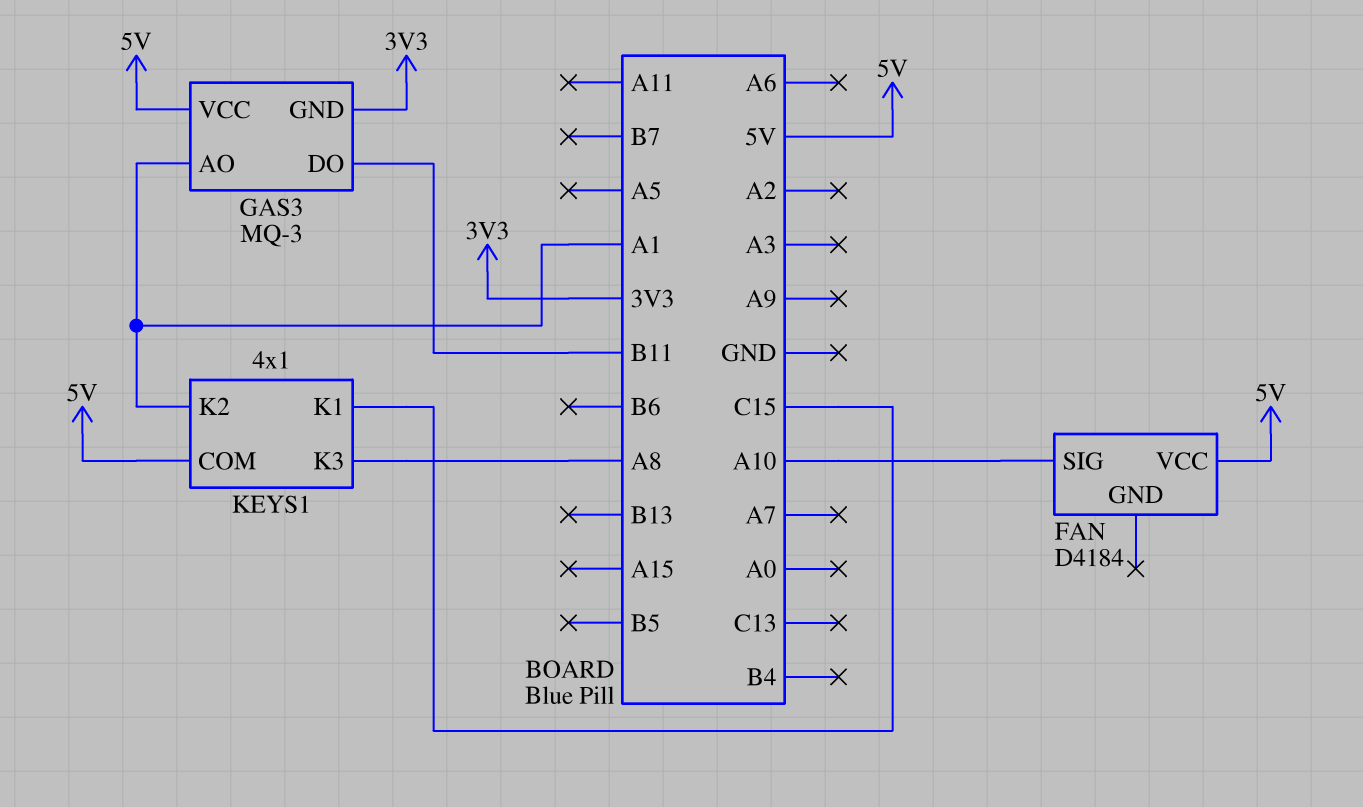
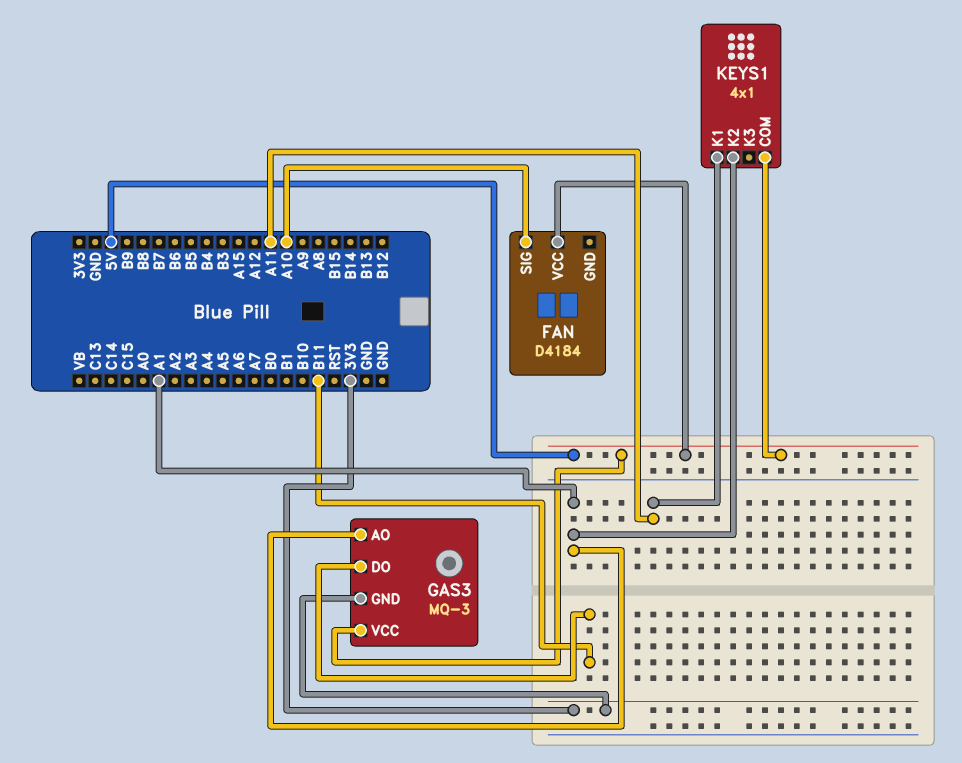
KEYS1 pin K1: C15 -> A11
KEYS1 pin K3: A8 -> none

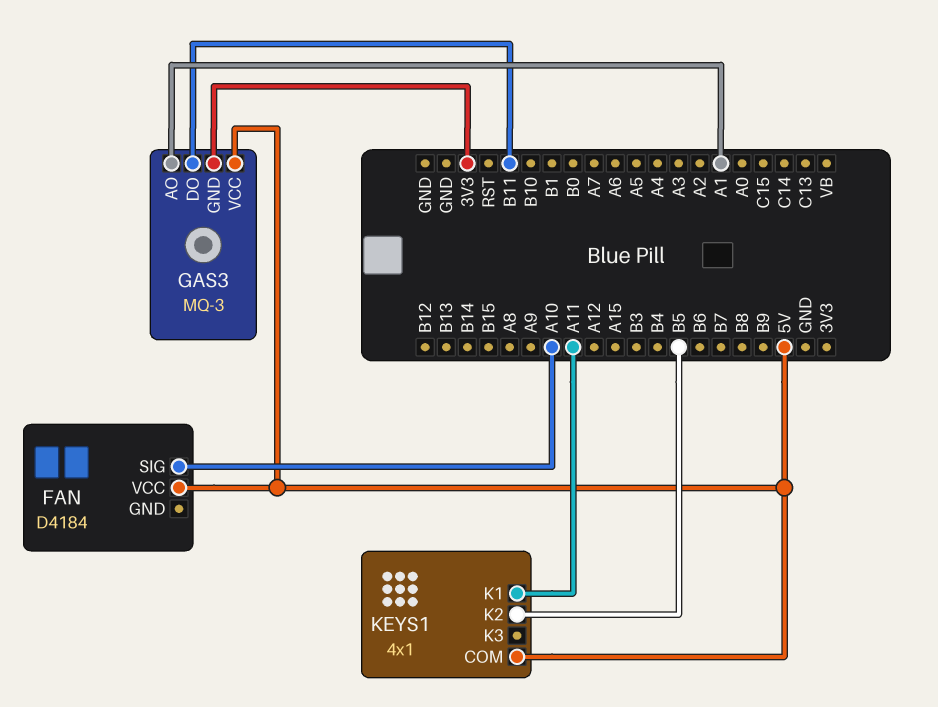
KEYS1 pin K2: A1 -> B5

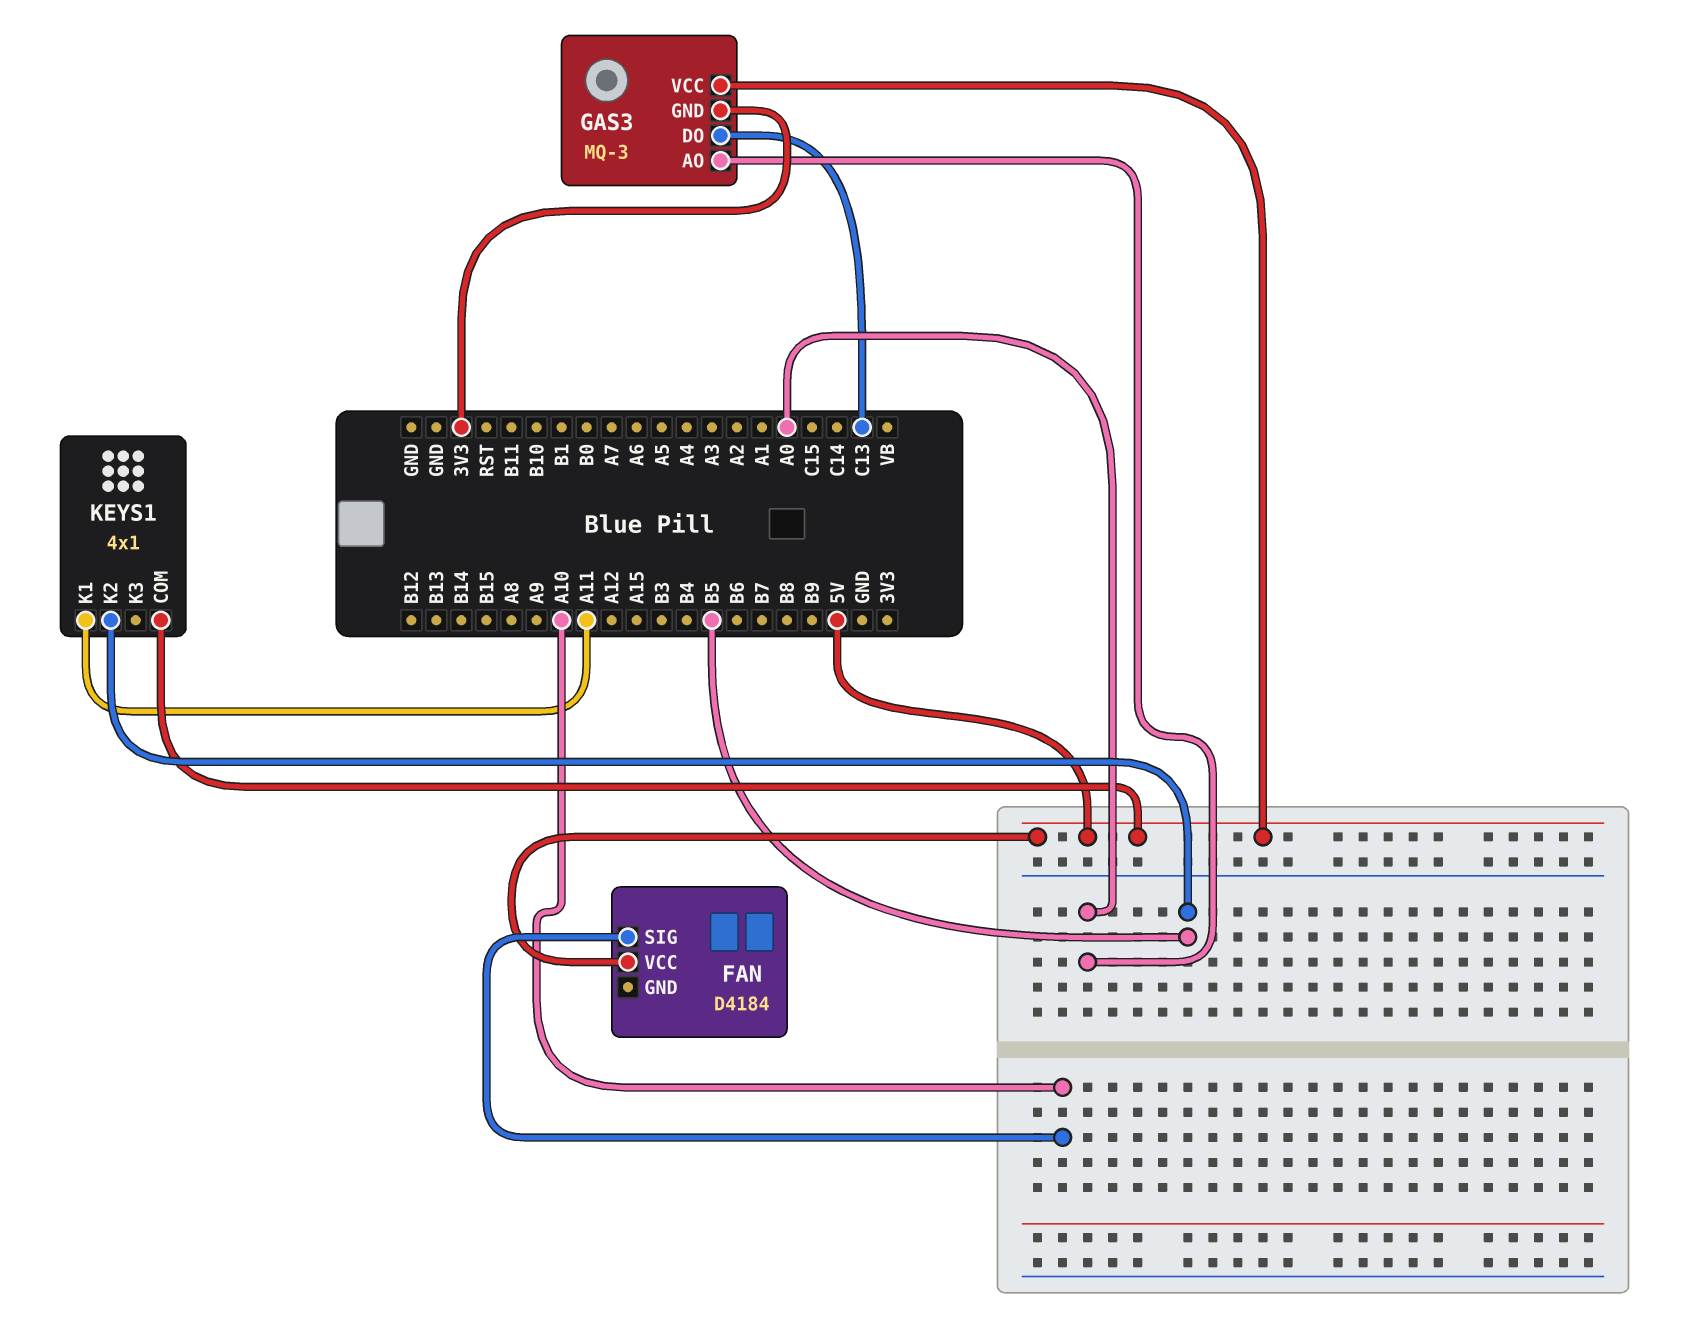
GAS3 pin AO: A1 -> A0
GAS3 pin DO: B11 -> C13

